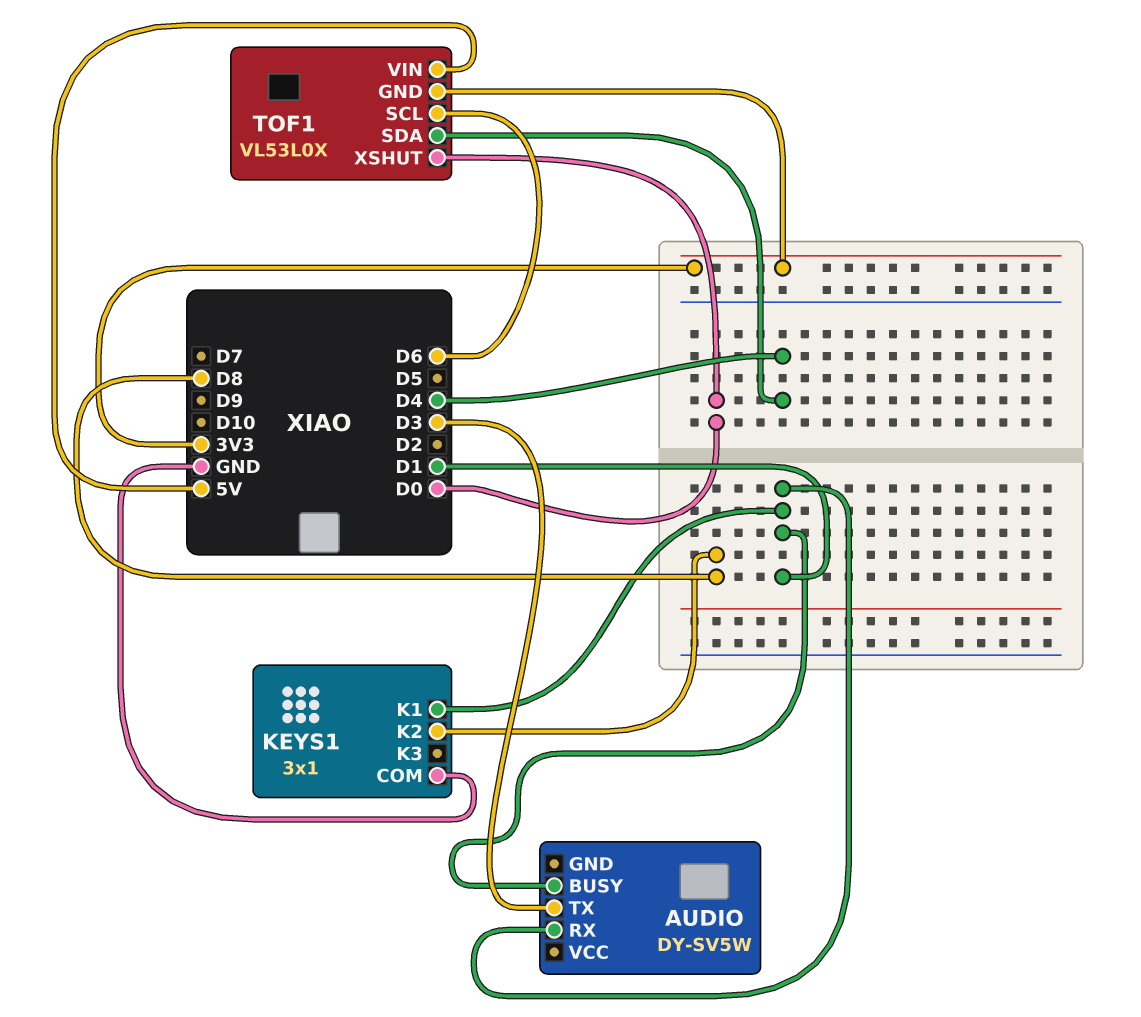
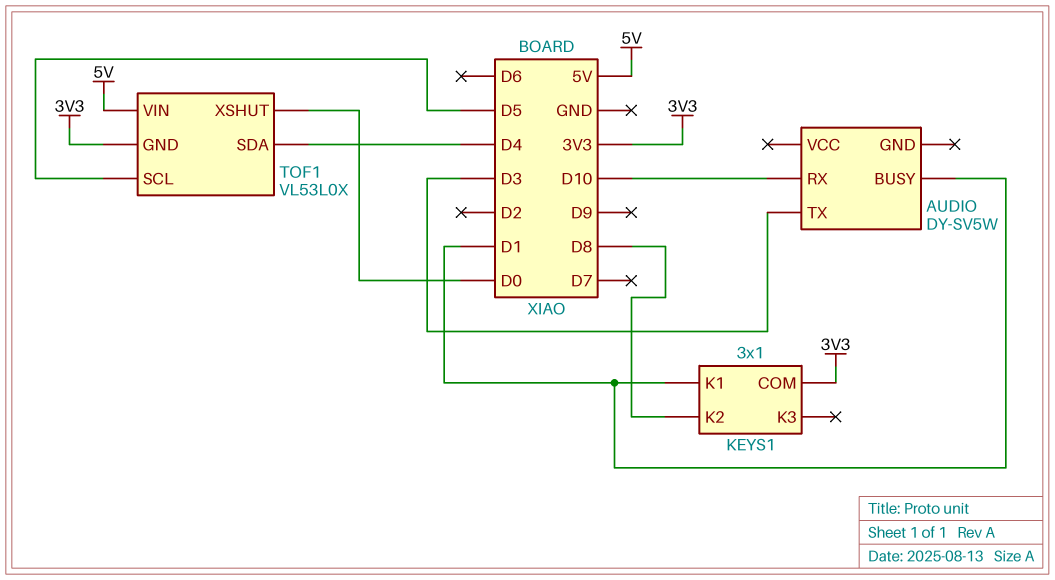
AUDIO pin RX: D1 -> D10
KEYS1 pin COM: GND -> 3V3
TOF1 pin SCL: D6 -> D5

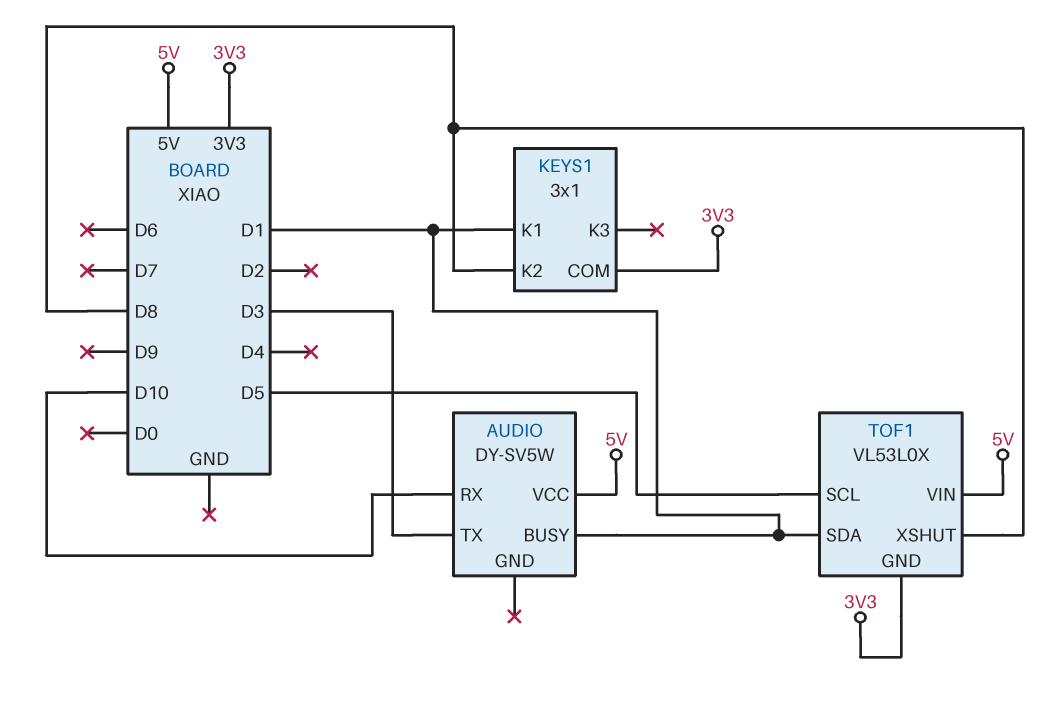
AUDIO pin VCC: none -> 5V
TOF1 pin SDA: D4 -> D1
TOF1 pin XSHUT: D0 -> D8

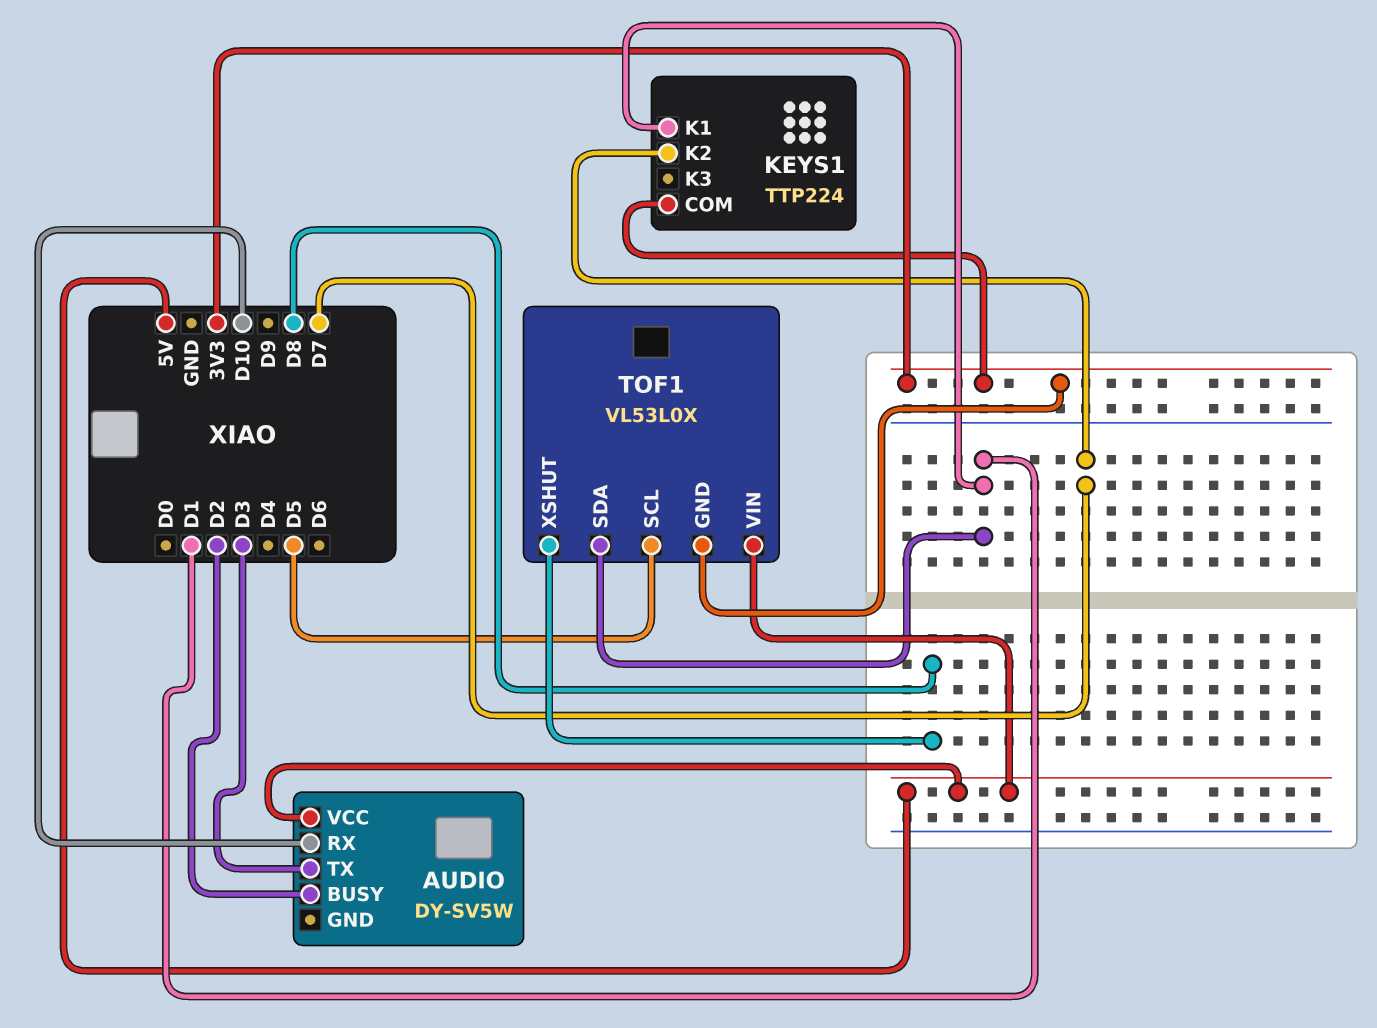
AUDIO pin BUSY: D1 -> D2
KEYS1: 3x1 -> TTP224
KEYS1 pin K2: D8 -> D7

